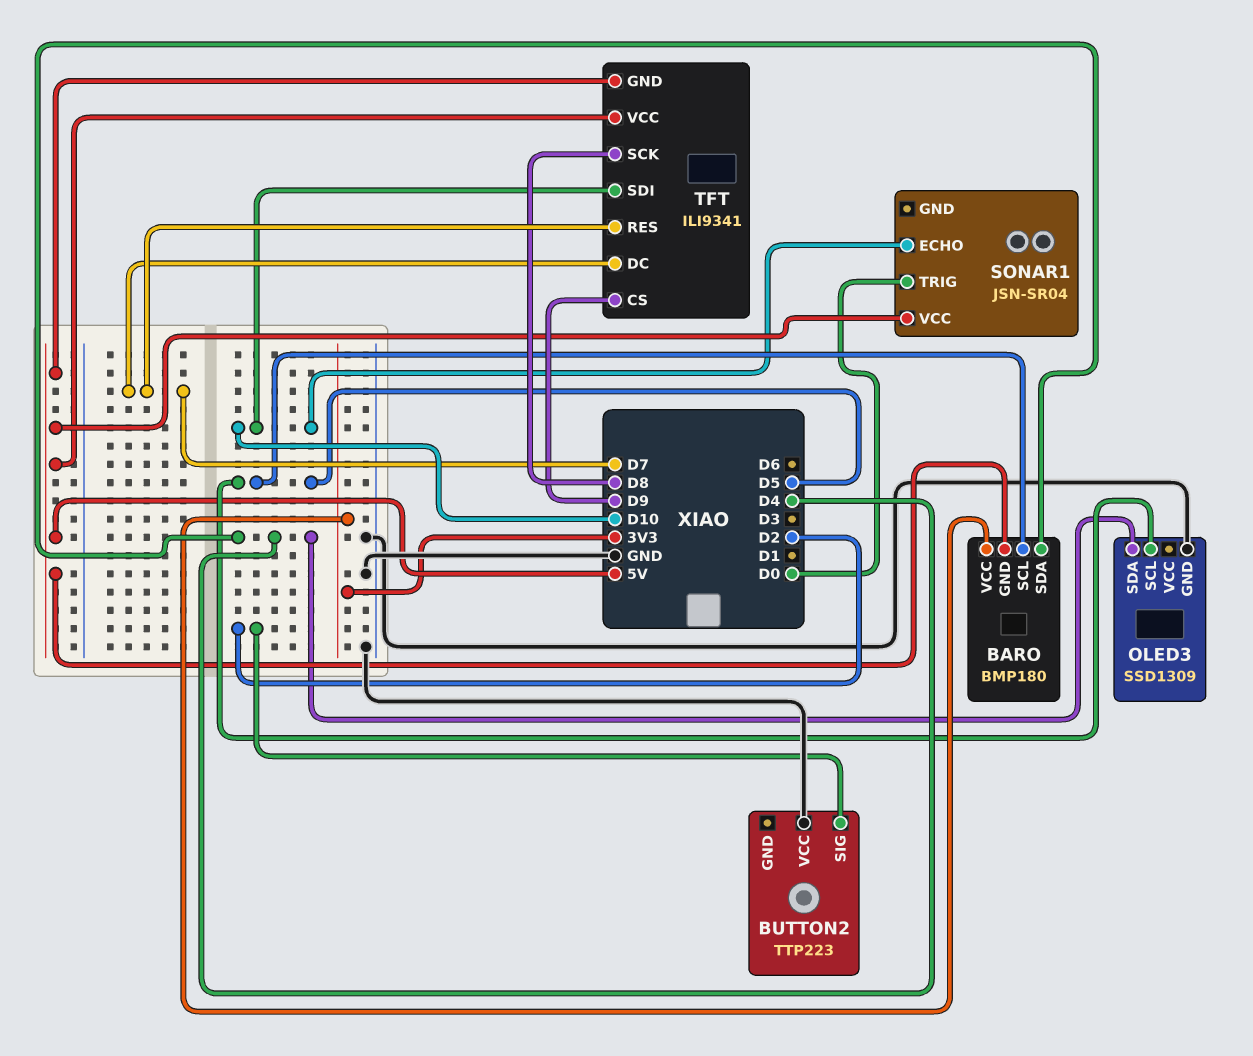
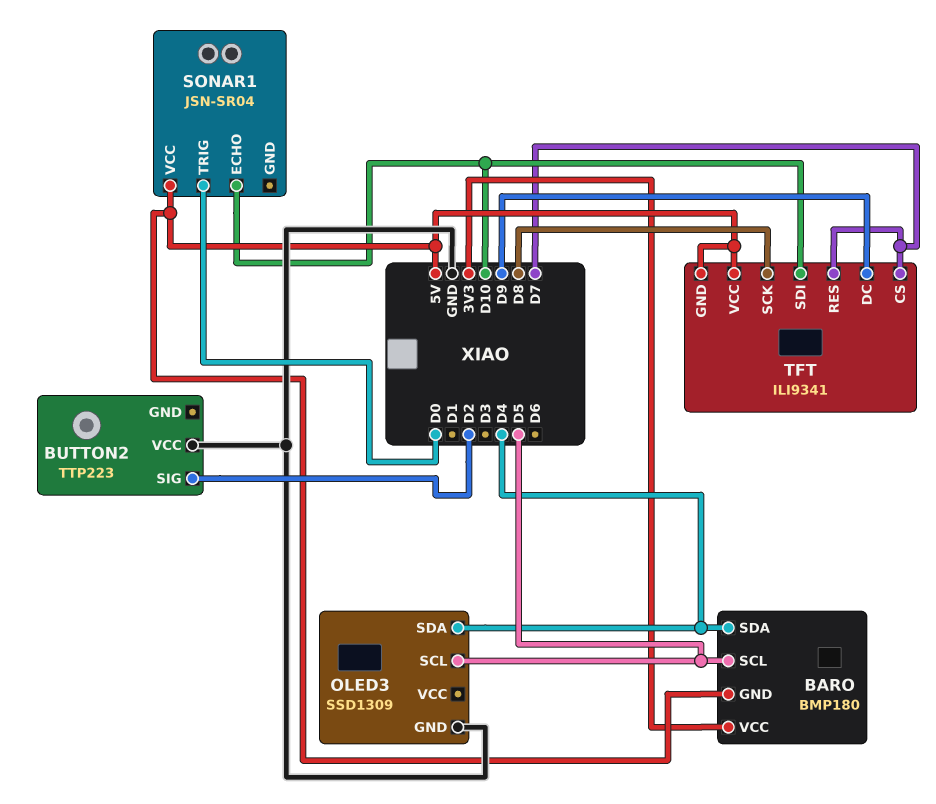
TFT pin CS: D9 -> D7
TFT pin DC: D7 -> D9

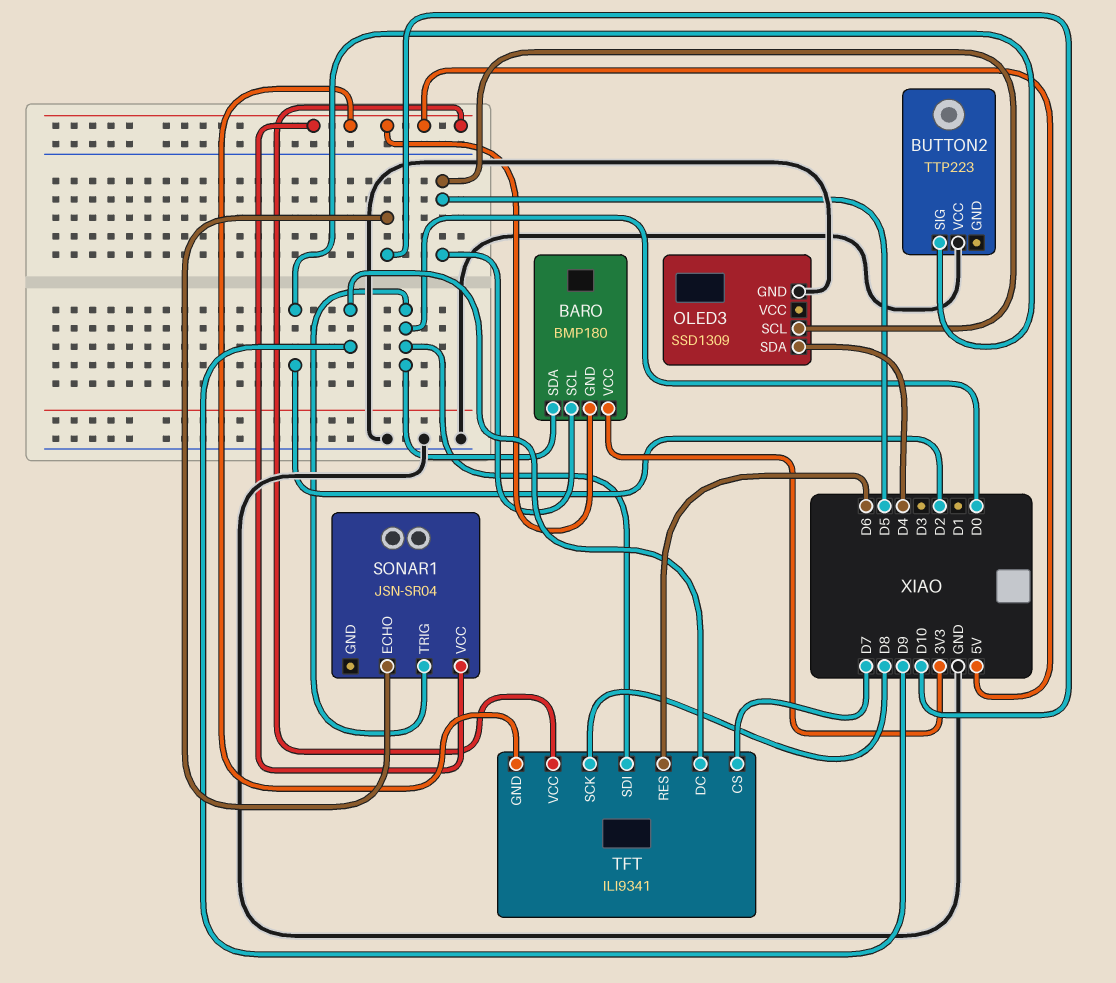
BARO pin SDA: D4 -> D0
TFT pin RES: D7 -> D6
TFT pin SDI: D10 -> D0

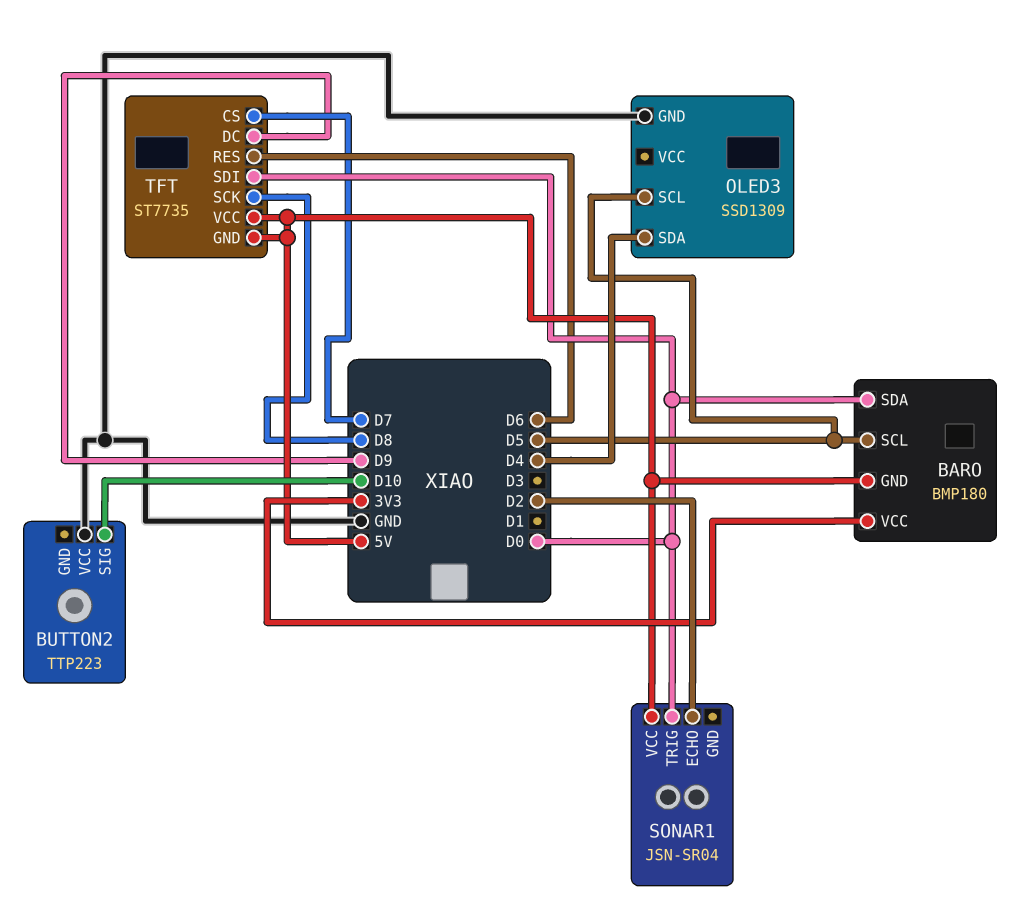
BUTTON2 pin SIG: D2 -> D10
SONAR1 pin ECHO: D10 -> D2
TFT: ILI9341 -> ST7735

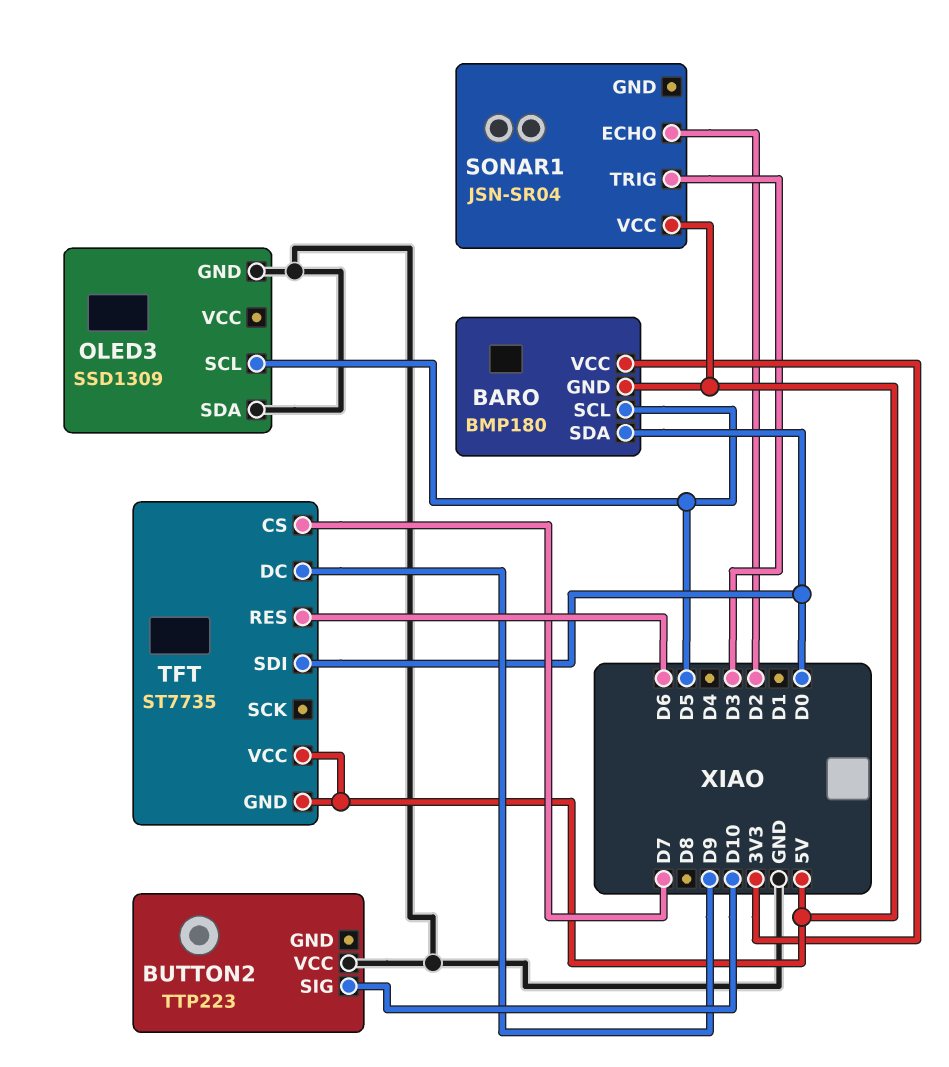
OLED3 pin SDA: D4 -> GND
SONAR1 pin TRIG: D0 -> D3
TFT pin SCK: D8 -> none

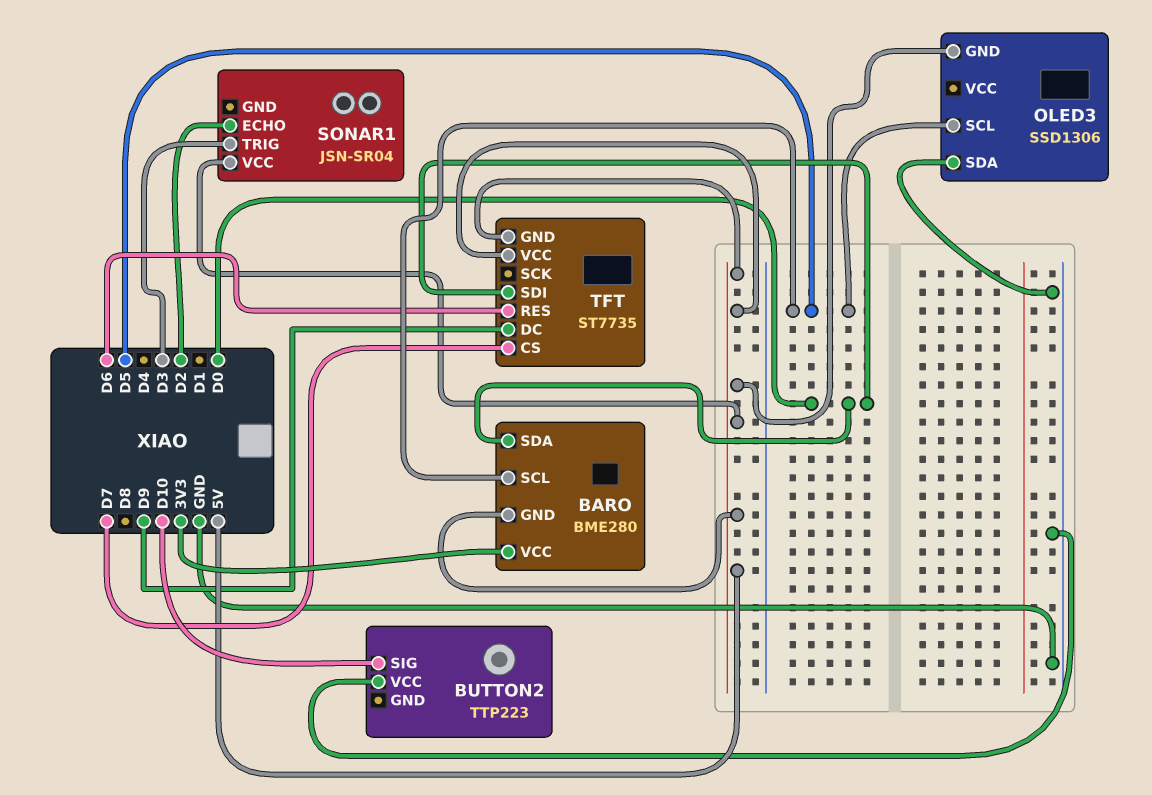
BARO: BMP180 -> BME280
OLED3: SSD1309 -> SSD1306
OLED3 pin GND: GND -> 5V

